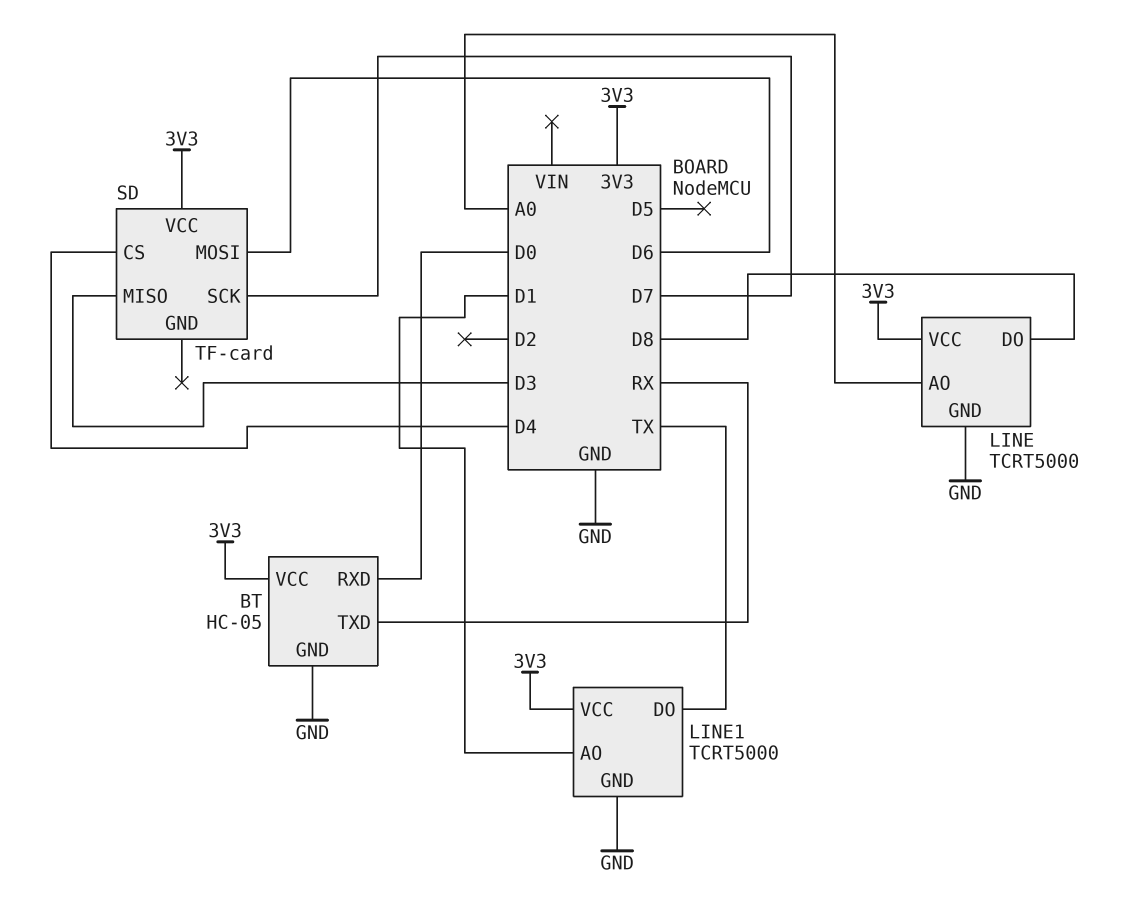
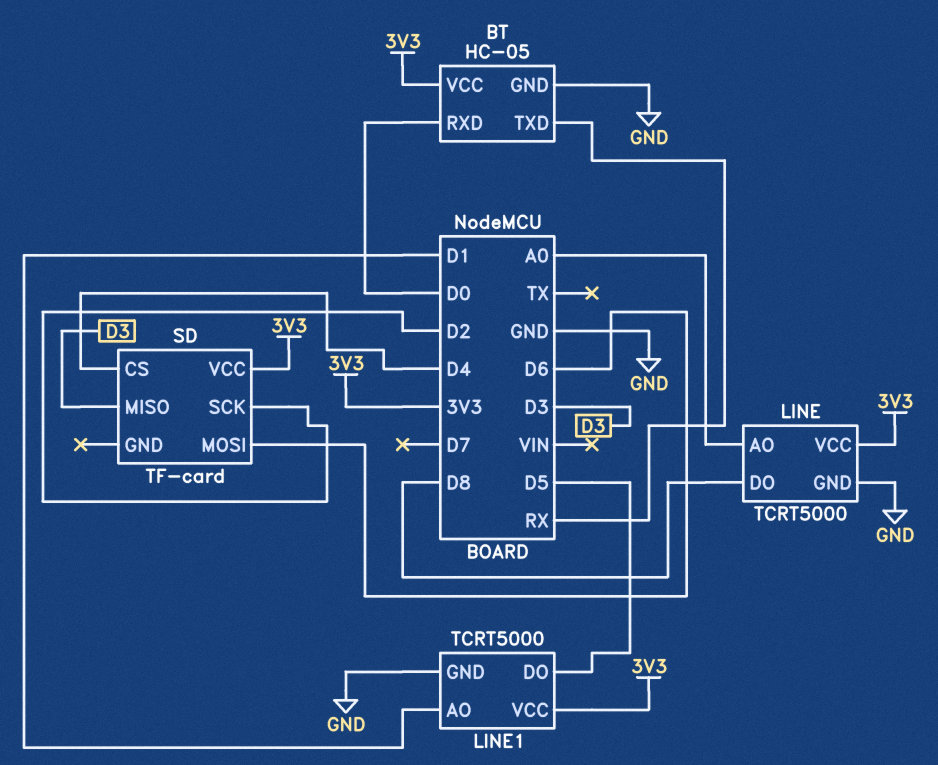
LINE1 pin DO: TX -> D5
SD pin SCK: D7 -> D2

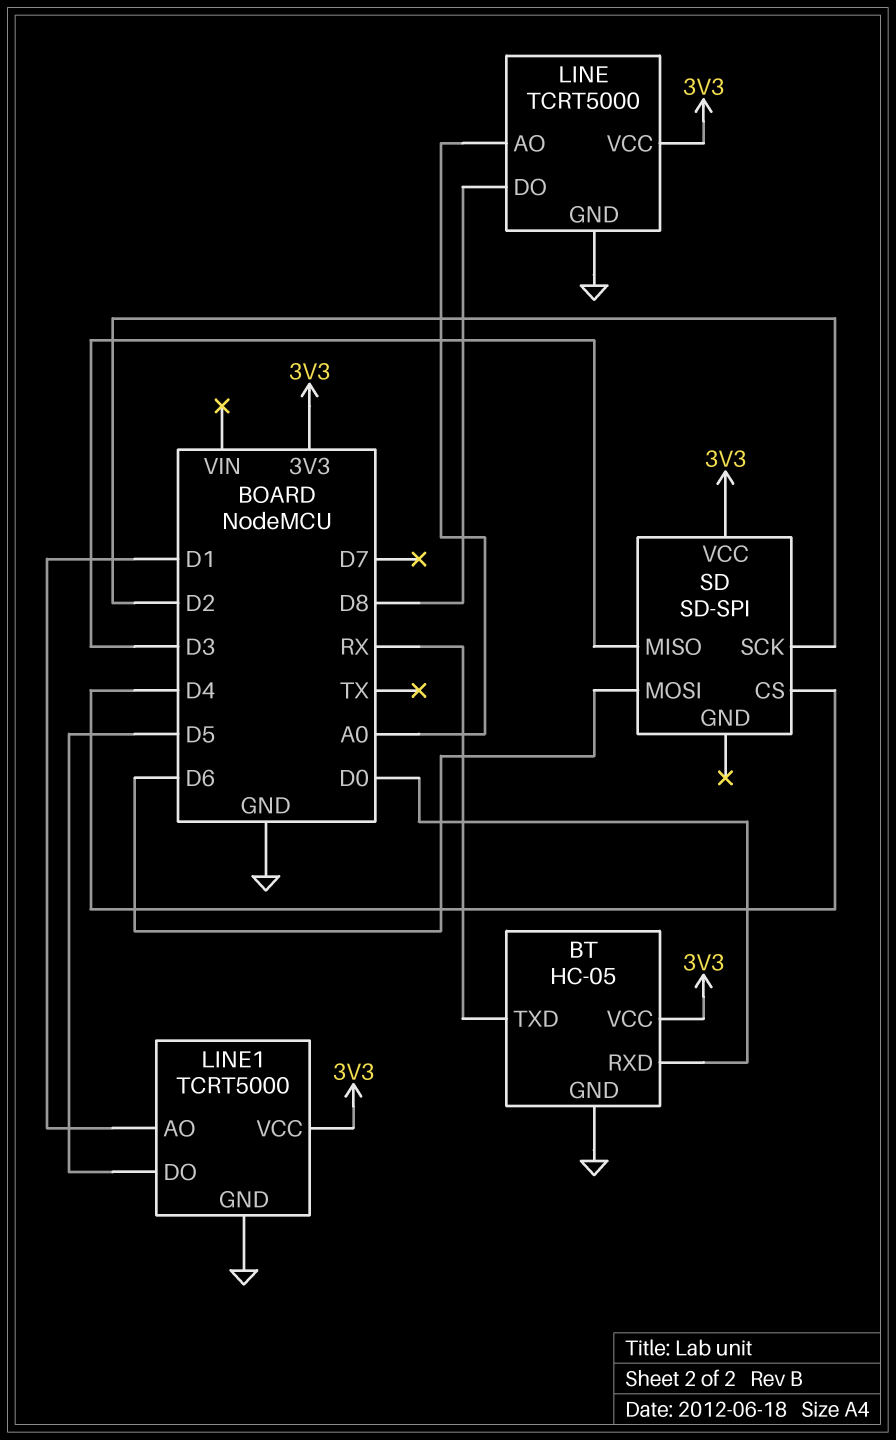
SD: TF-card -> SD-SPI

